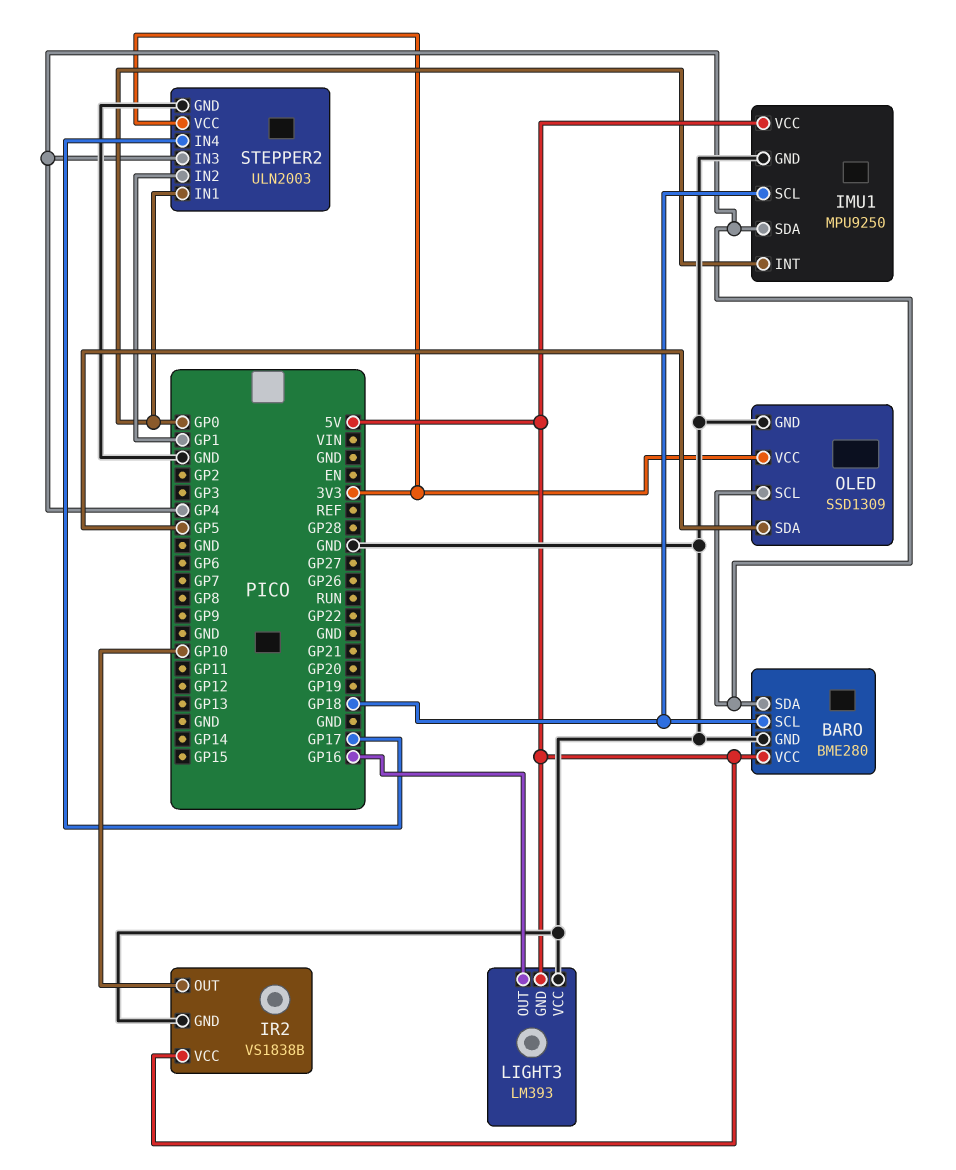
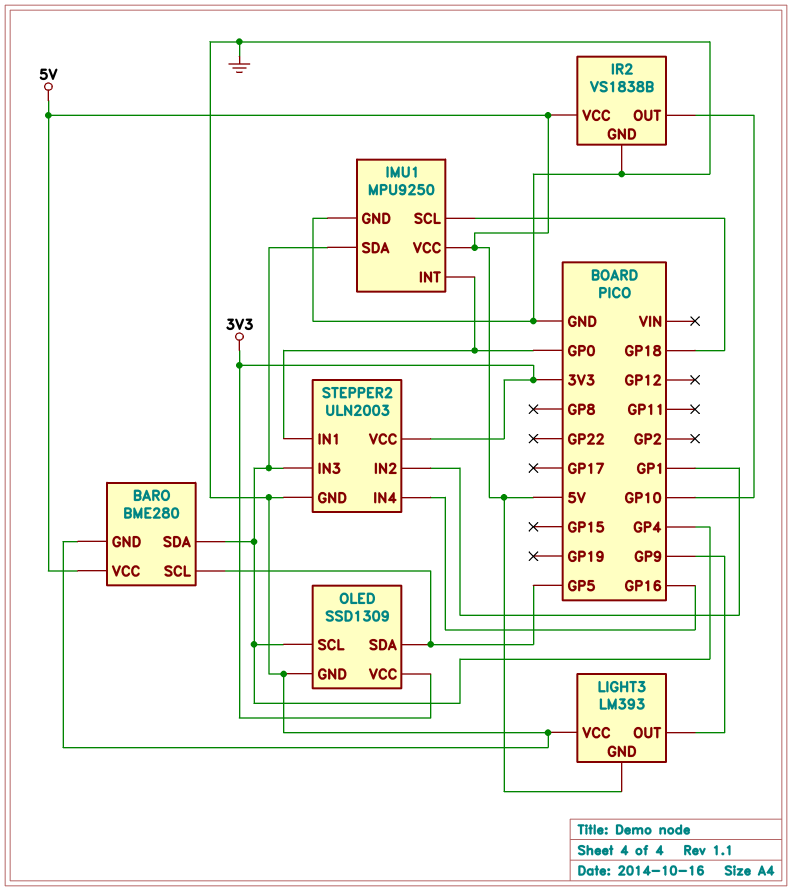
BARO pin SCL: GP18 -> GP5
LIGHT3 pin OUT: GP16 -> GP9
STEPPER2 pin IN4: GP17 -> GP16

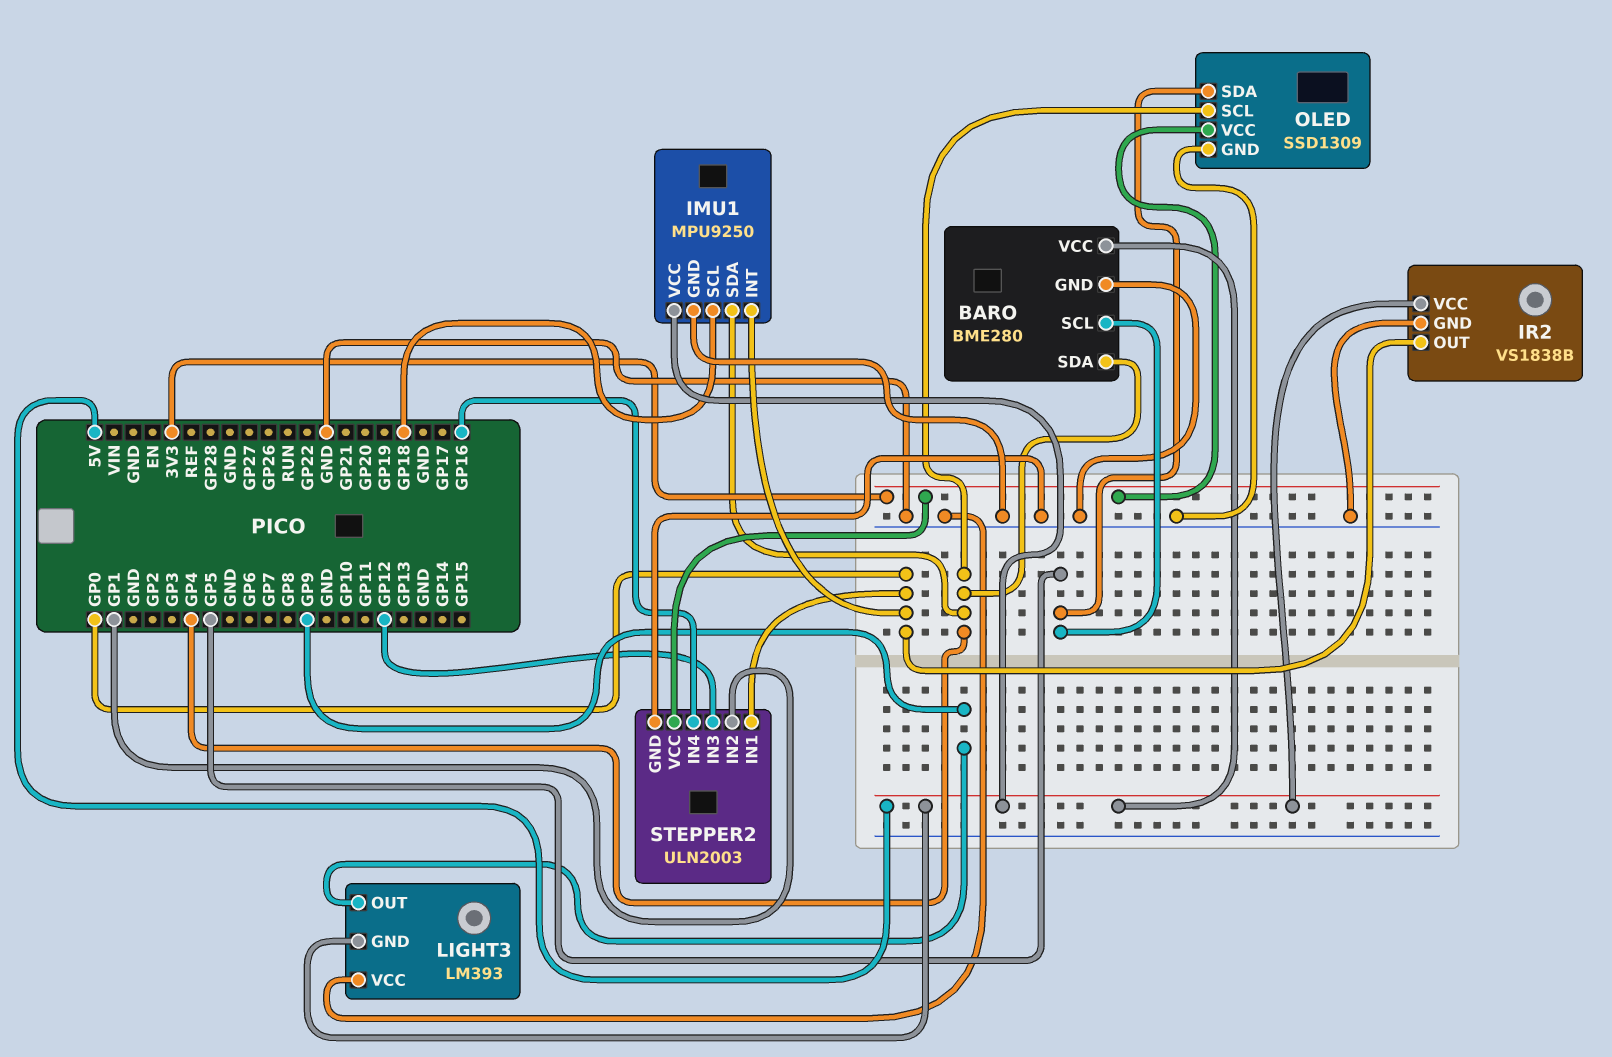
IR2 pin OUT: GP10 -> GP0
STEPPER2 pin IN3: GP4 -> GP12

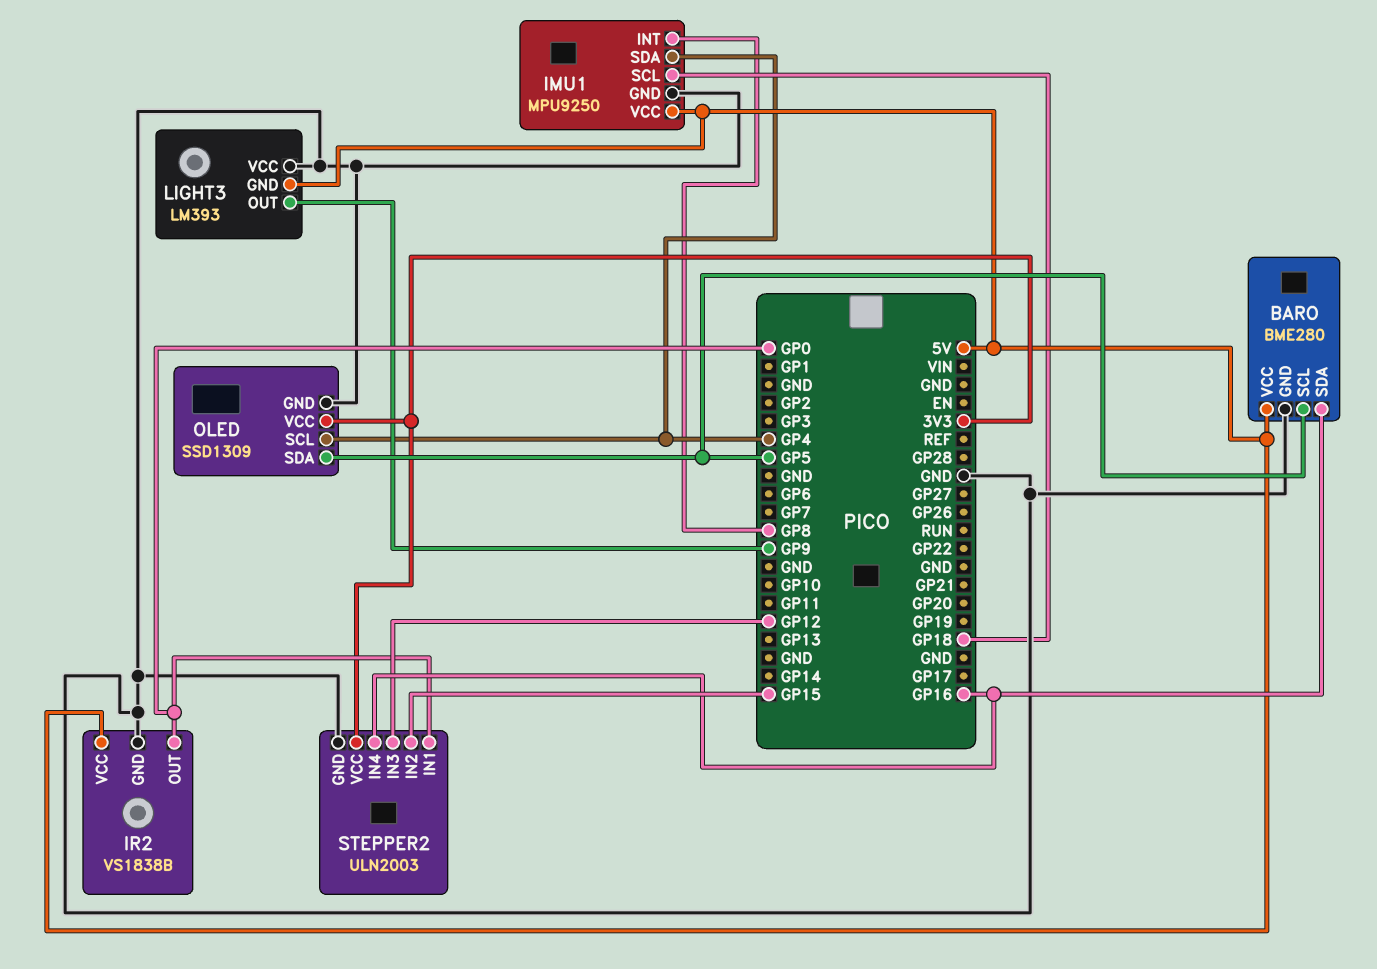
BARO pin SDA: GP4 -> GP16
IMU1 pin INT: GP0 -> GP8
STEPPER2 pin IN2: GP1 -> GP15

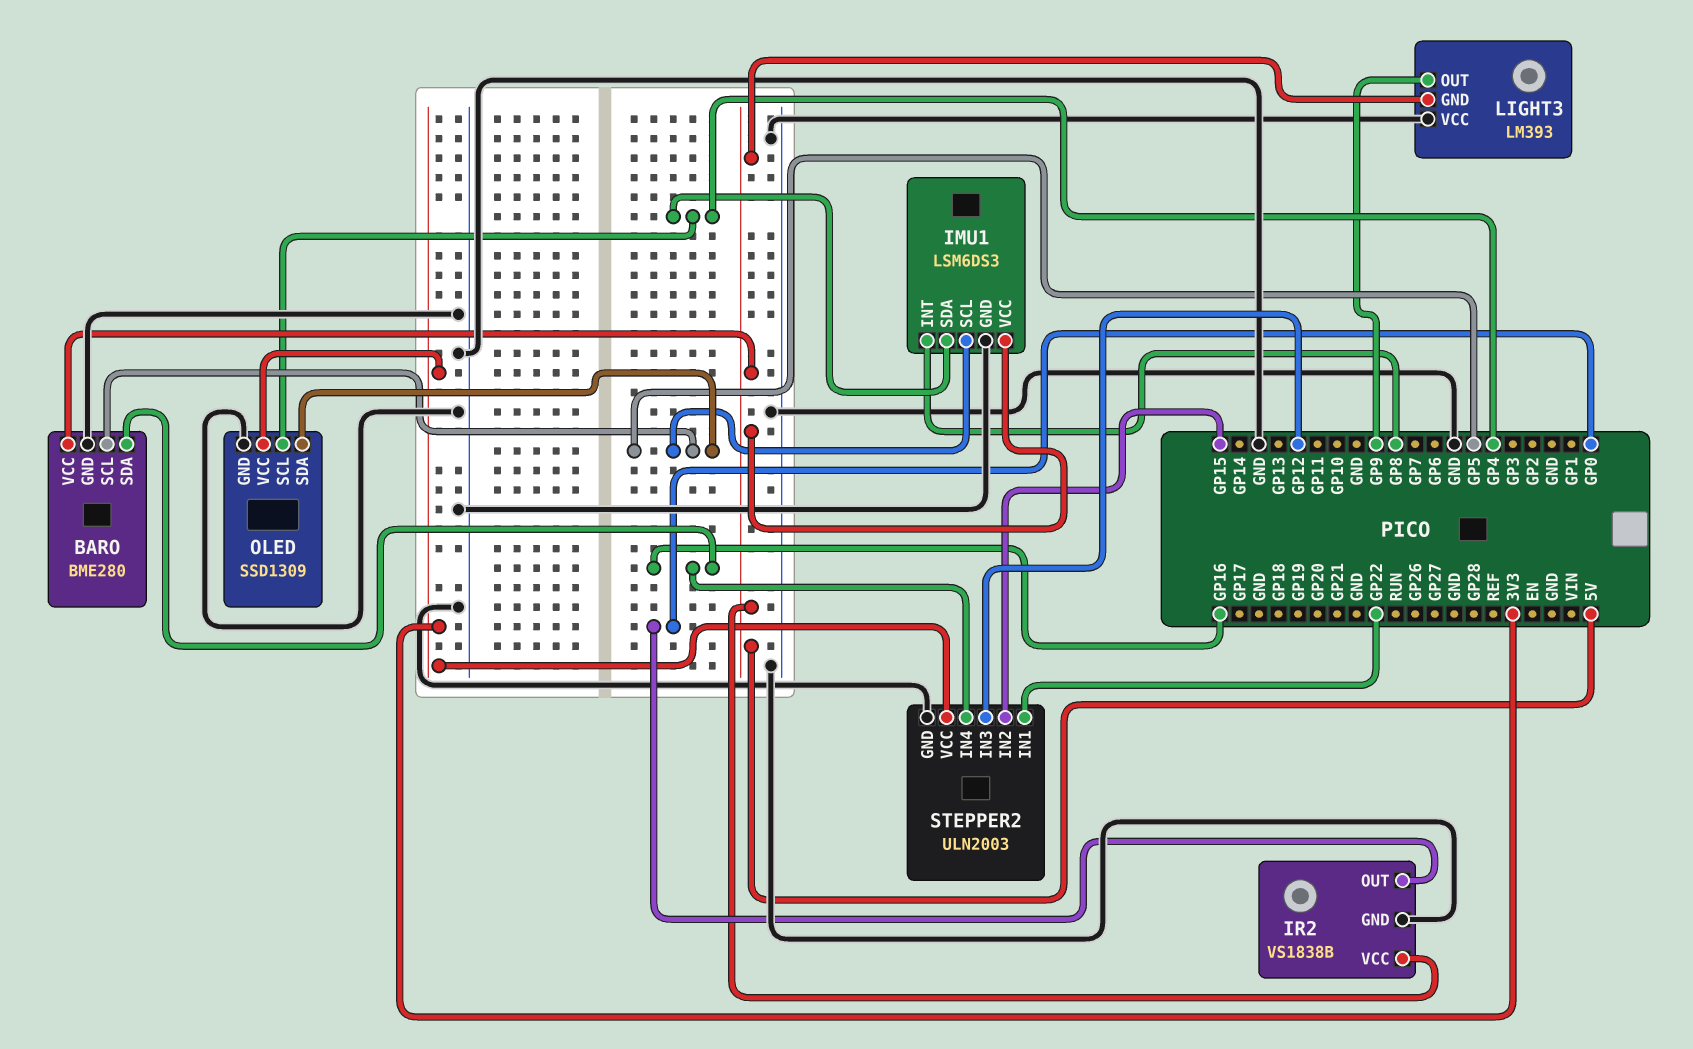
IMU1: MPU9250 -> LSM6DS3
IMU1 pin SCL: GP18 -> GP5
STEPPER2 pin IN1: GP0 -> GP22

